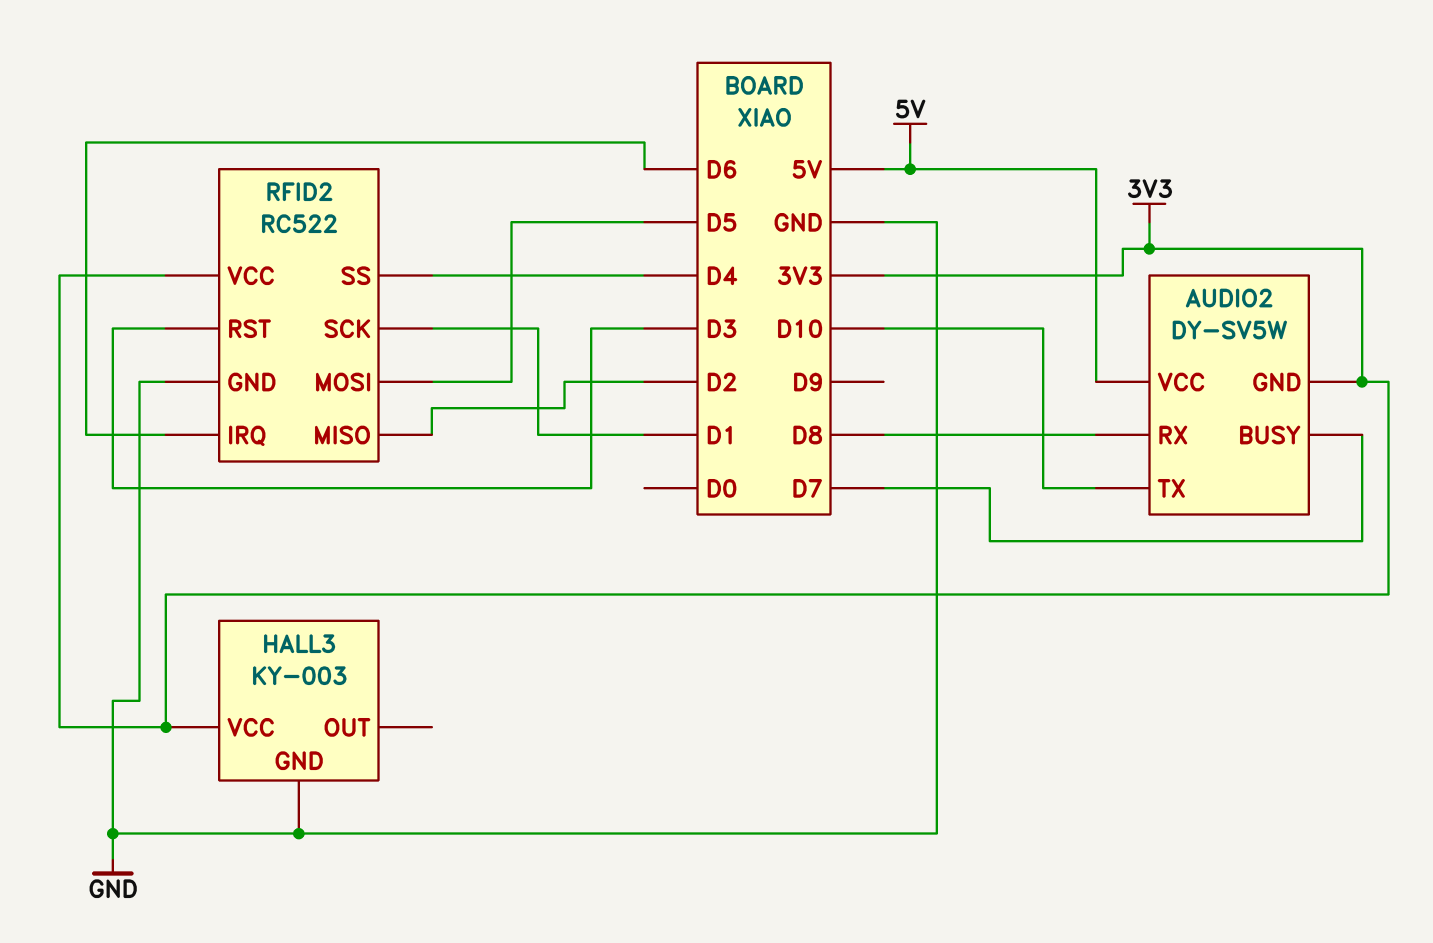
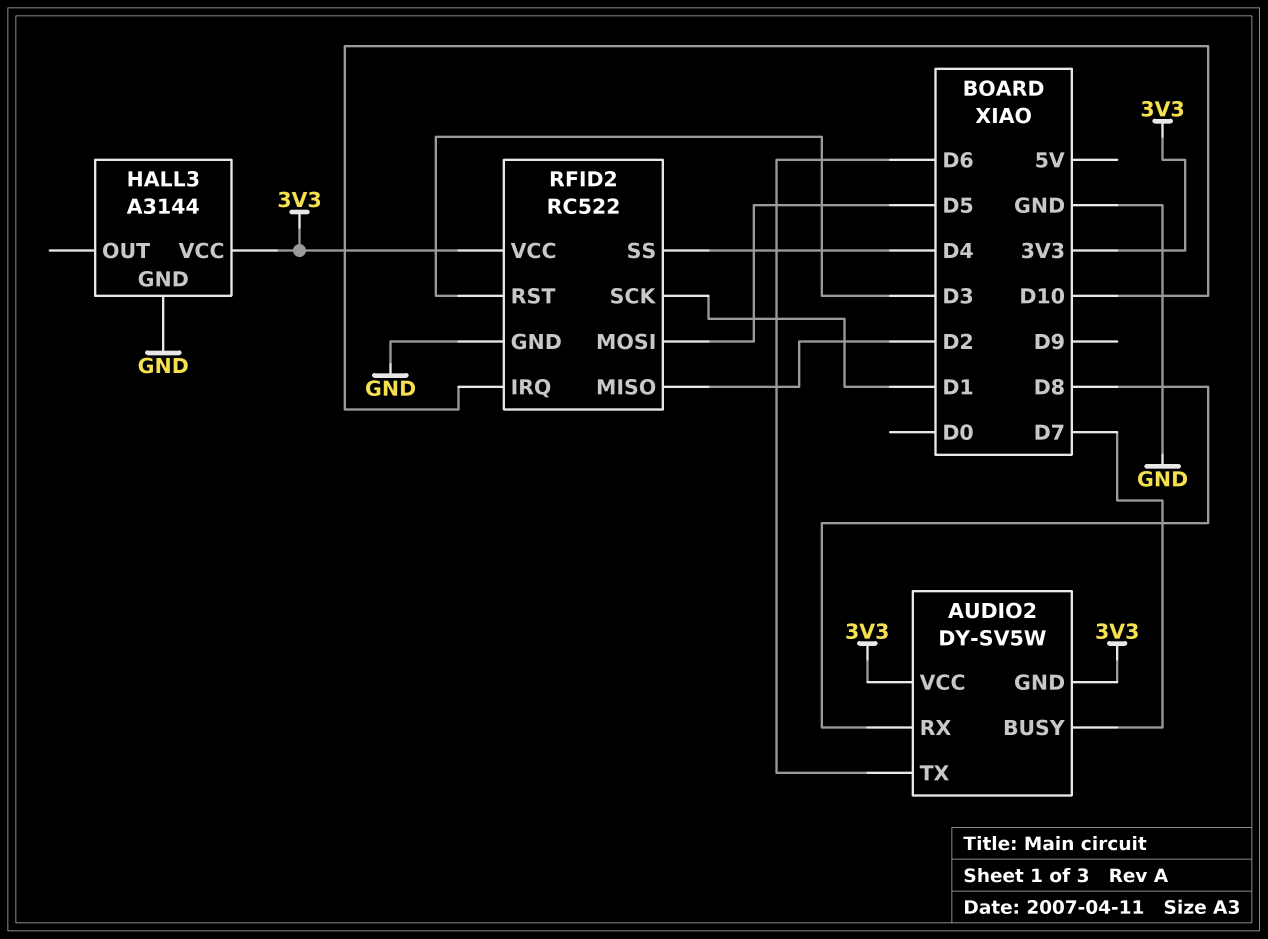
AUDIO2 pin TX: D10 -> D6
AUDIO2 pin VCC: 5V -> 3V3
HALL3: KY-003 -> A3144
RFID2 pin IRQ: D6 -> D10

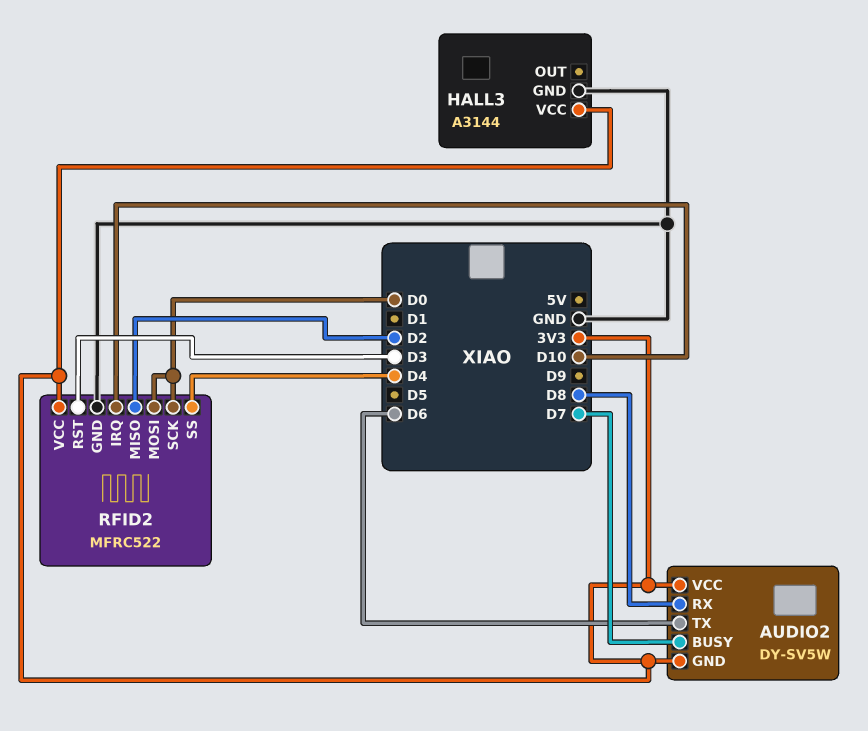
RFID2: RC522 -> MFRC522
RFID2 pin MOSI: D5 -> D0
RFID2 pin SCK: D1 -> D0

